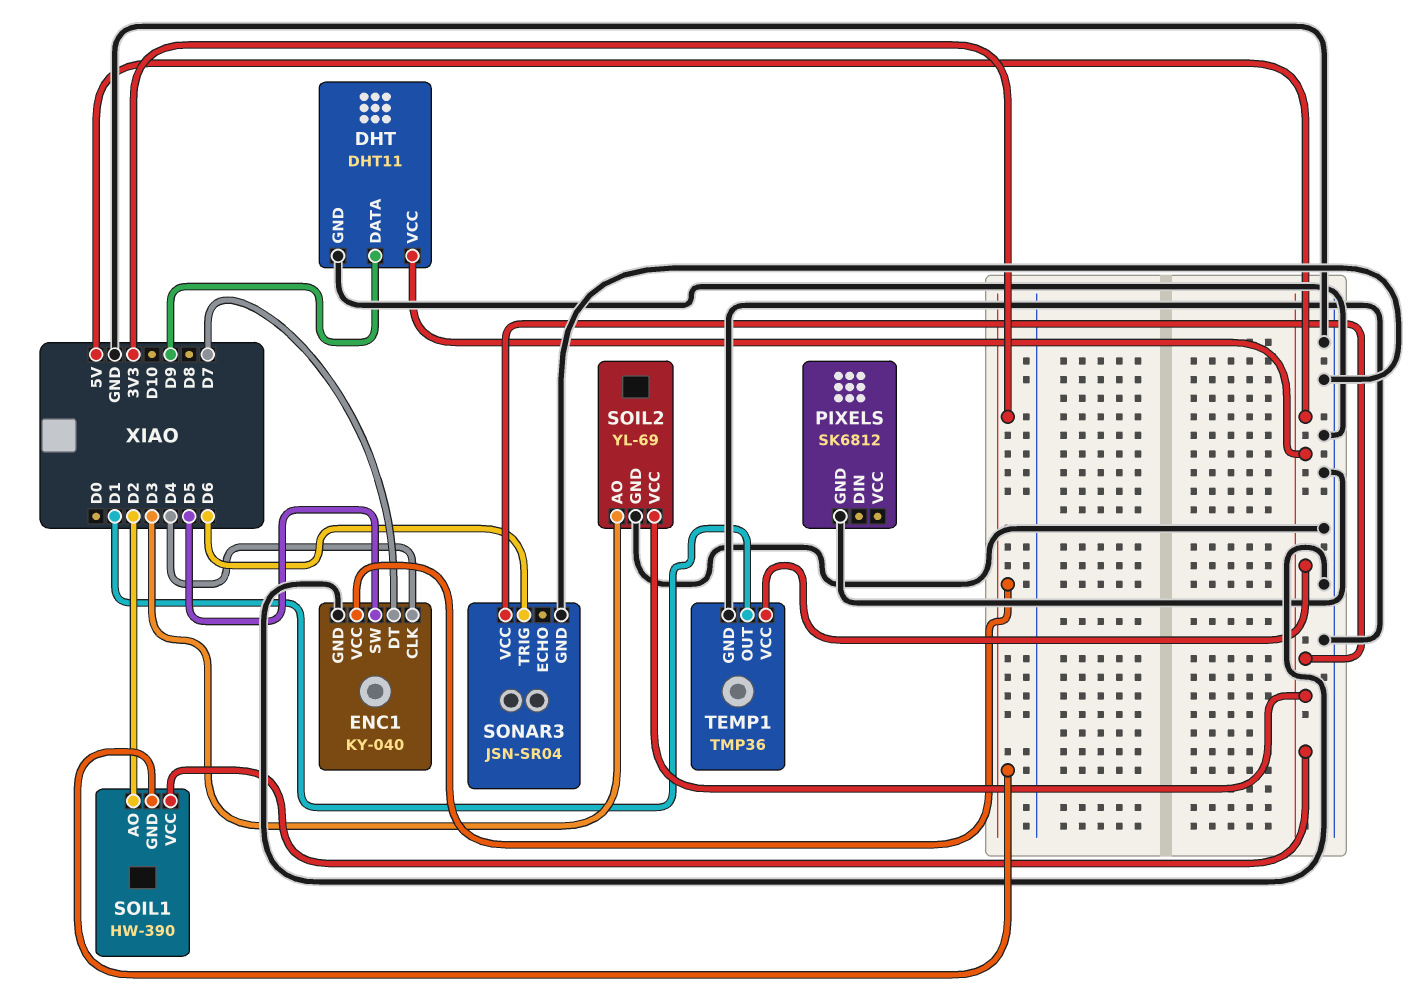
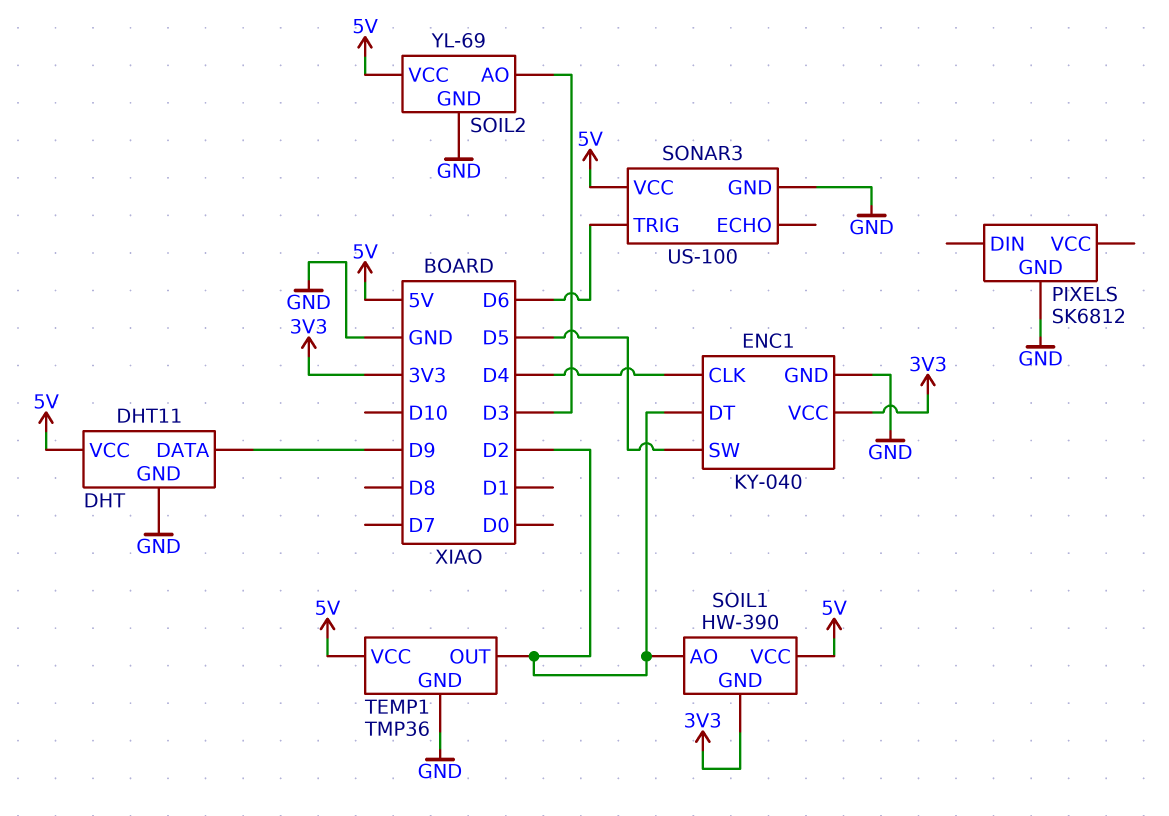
ENC1 pin DT: D7 -> D2
SONAR3: JSN-SR04 -> US-100
TEMP1 pin OUT: D1 -> D2

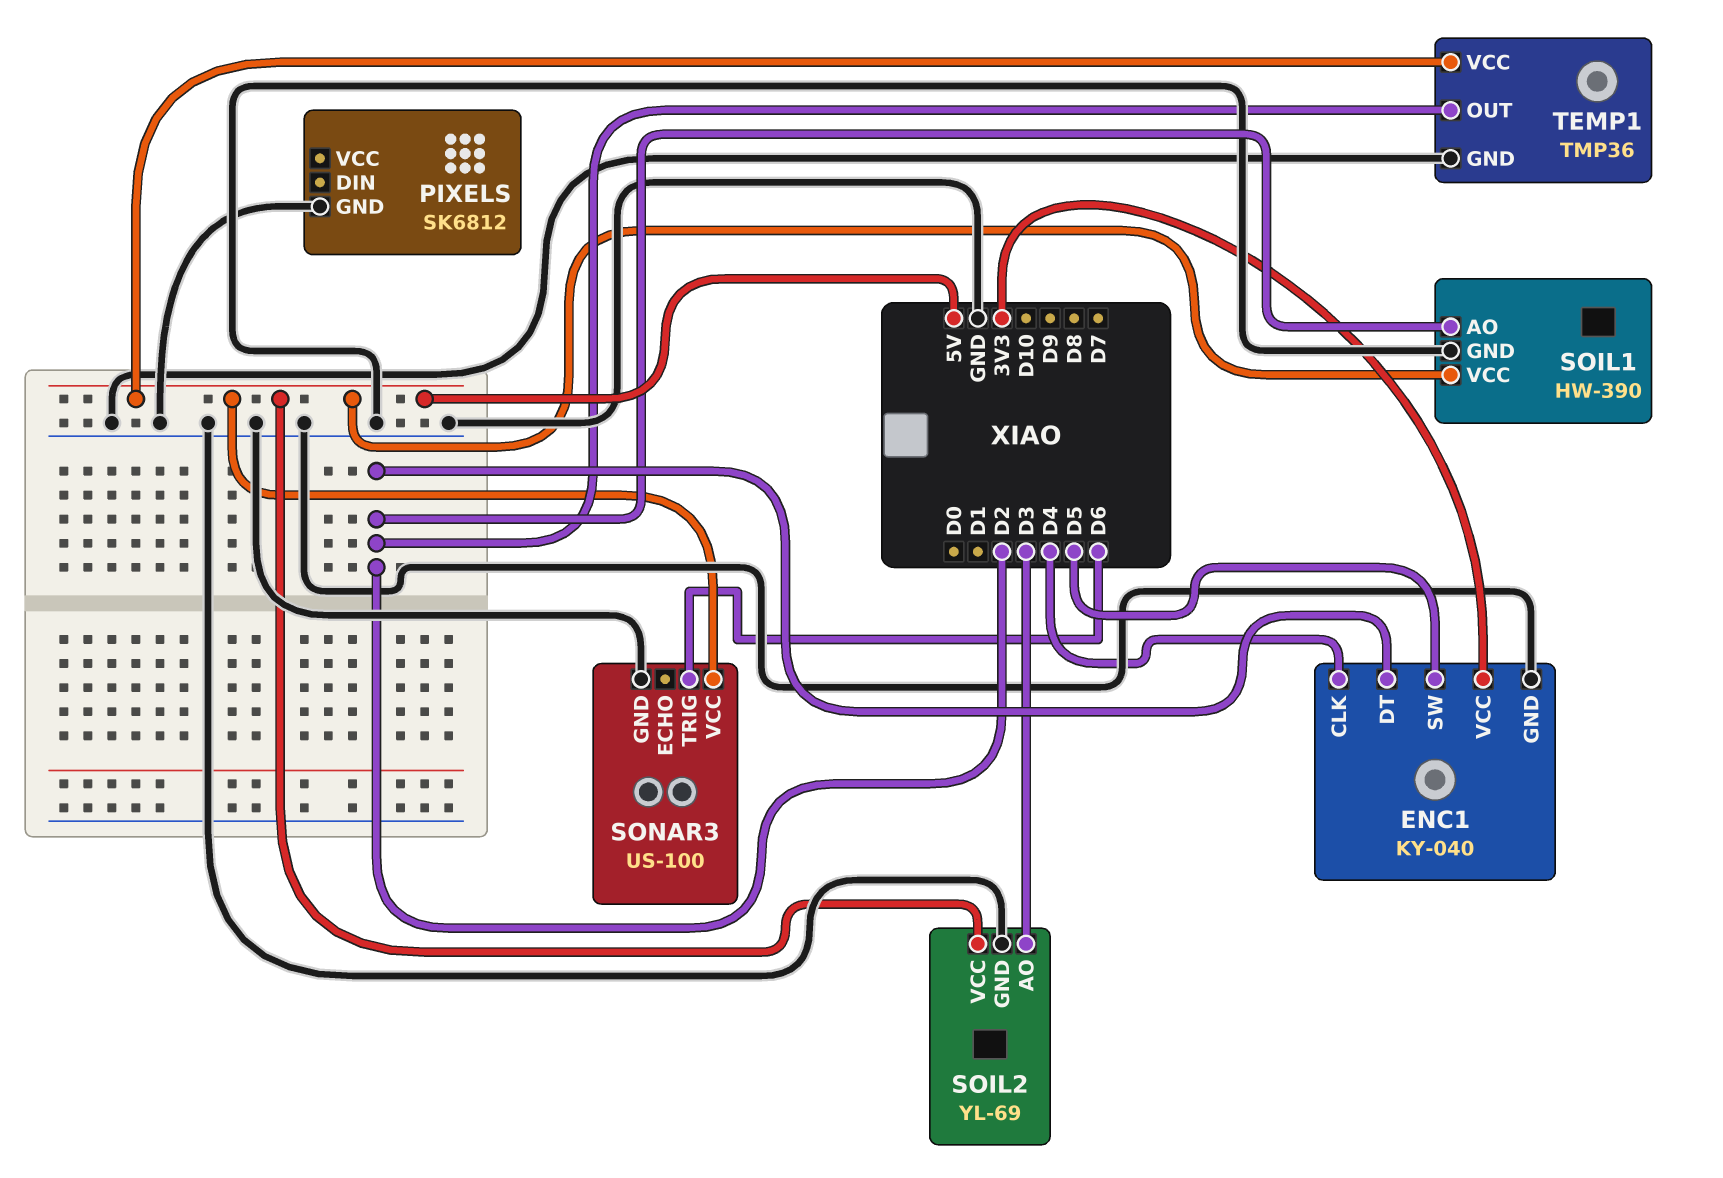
DHT: DHT11 -> none
DHT pin DATA: D9 -> none
DHT pin GND: GND -> none
DHT pin VCC: 5V -> none
SOIL1 pin GND: 3V3 -> GND

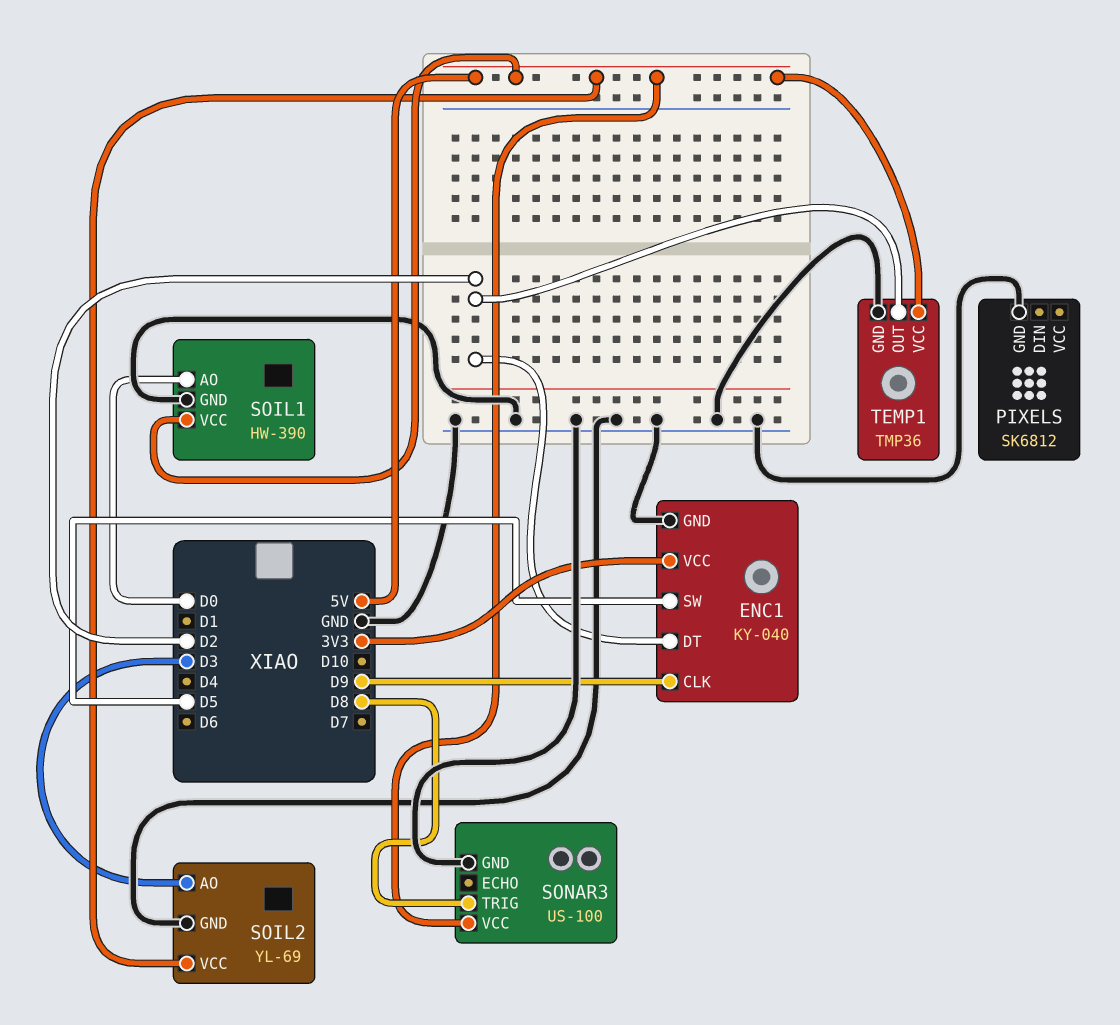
ENC1 pin CLK: D4 -> D9
SOIL1 pin AO: D2 -> D0
SONAR3 pin TRIG: D6 -> D8

